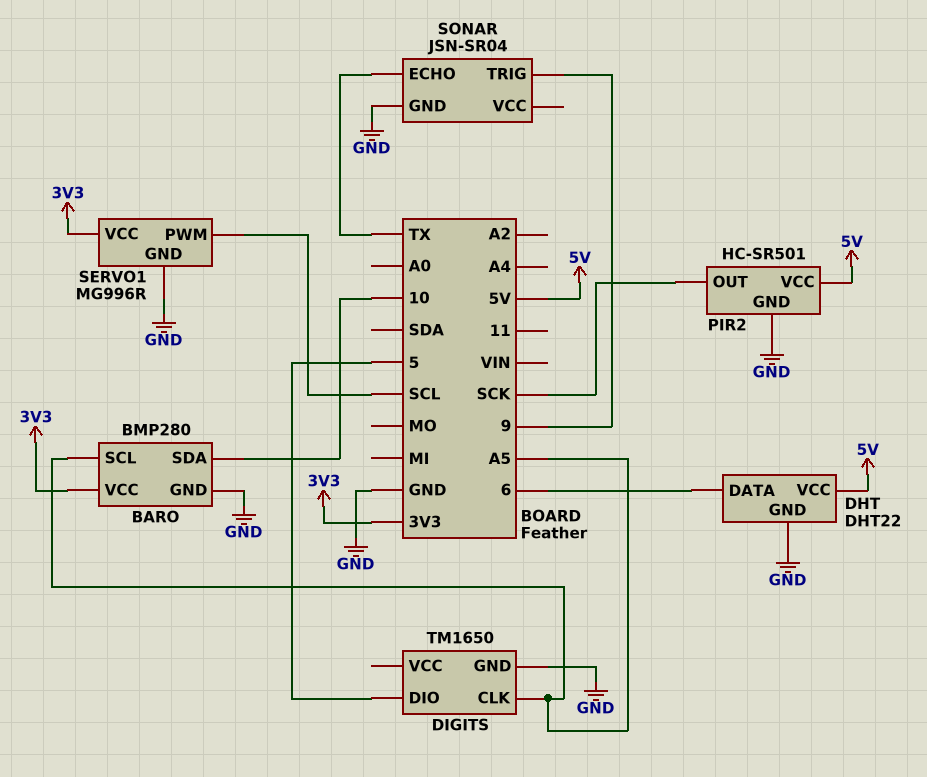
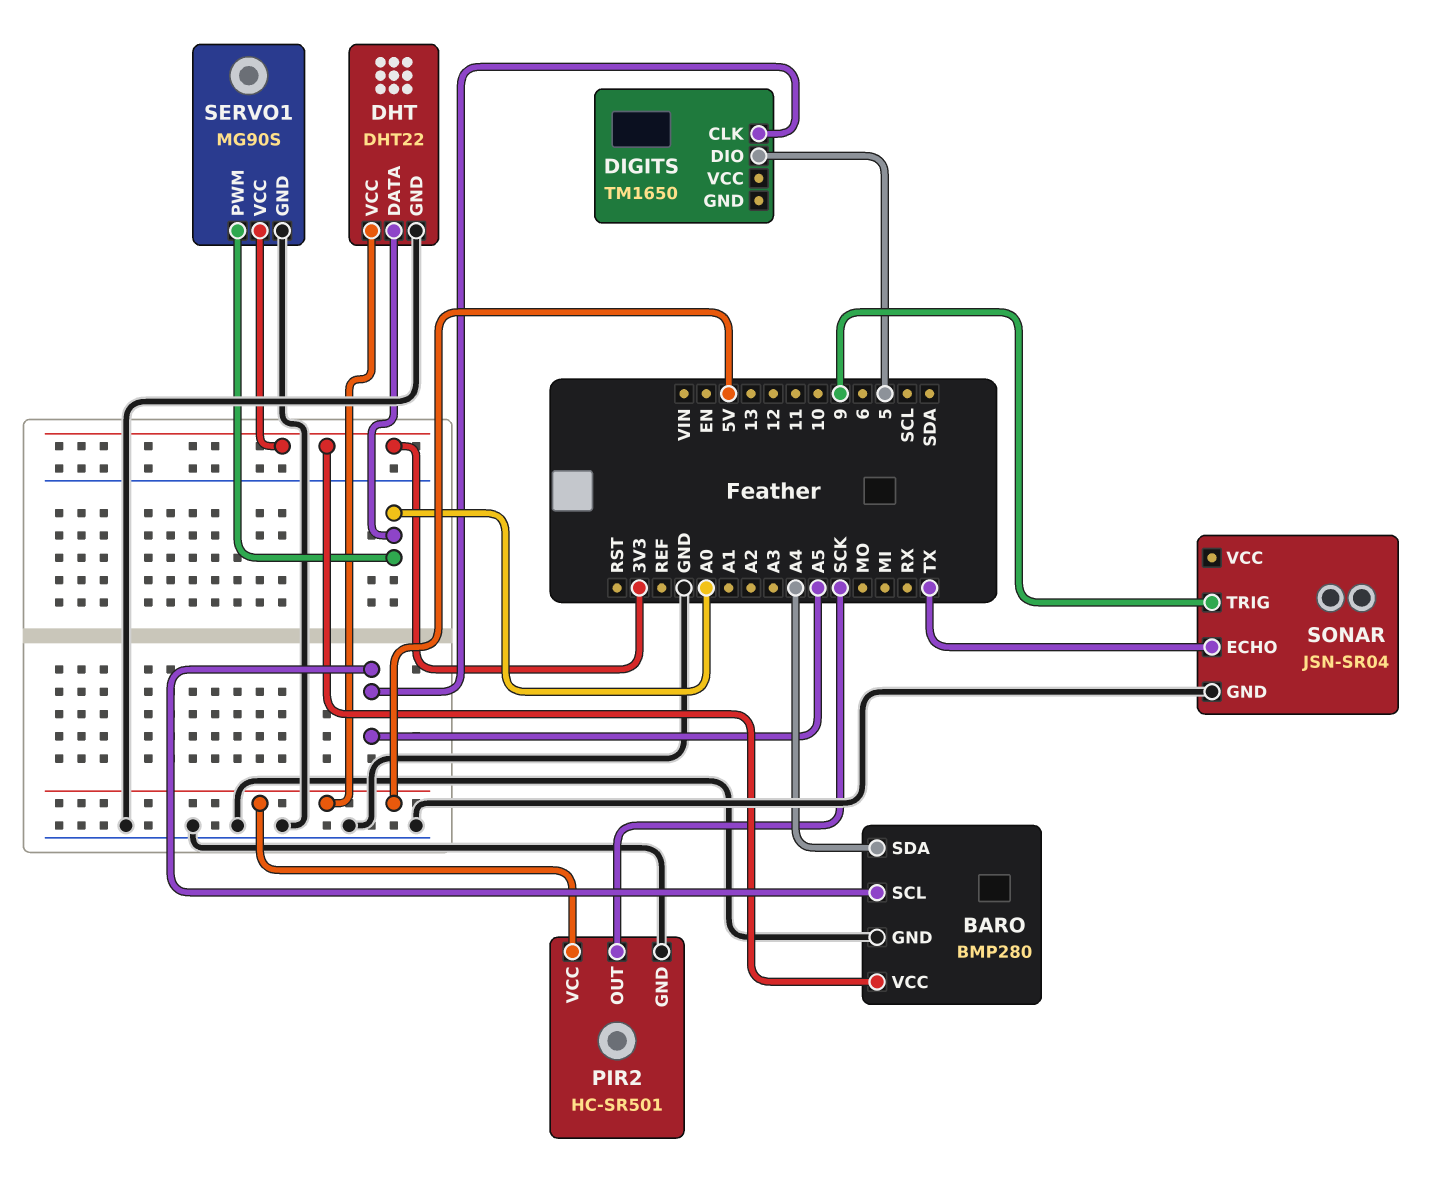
BARO pin SDA: 10 -> A4
DHT pin DATA: 6 -> A0
DIGITS pin GND: GND -> none
SERVO1: MG996R -> MG90S
SERVO1 pin PWM: SCL -> A0

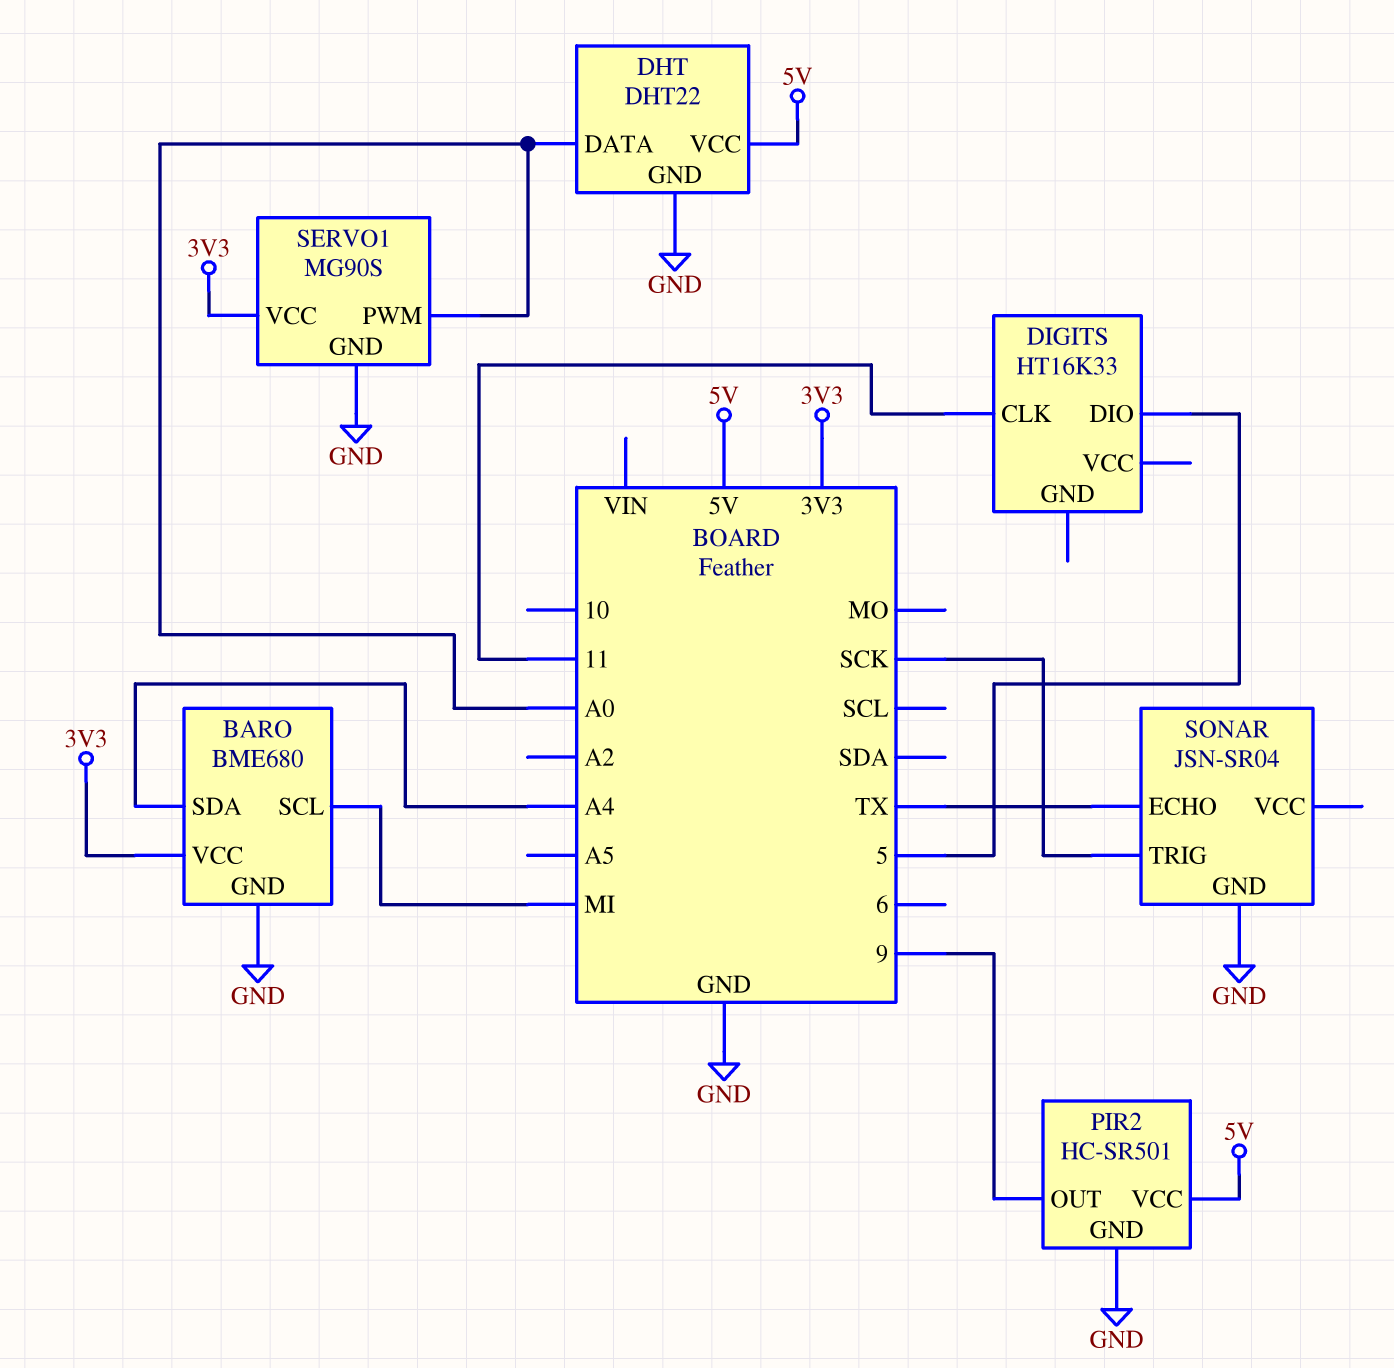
BARO: BMP280 -> BME680
BARO pin SCL: A5 -> MI
DIGITS: TM1650 -> HT16K33
DIGITS pin CLK: A5 -> 11
PIR2 pin OUT: SCK -> 9
SONAR pin TRIG: 9 -> SCK

